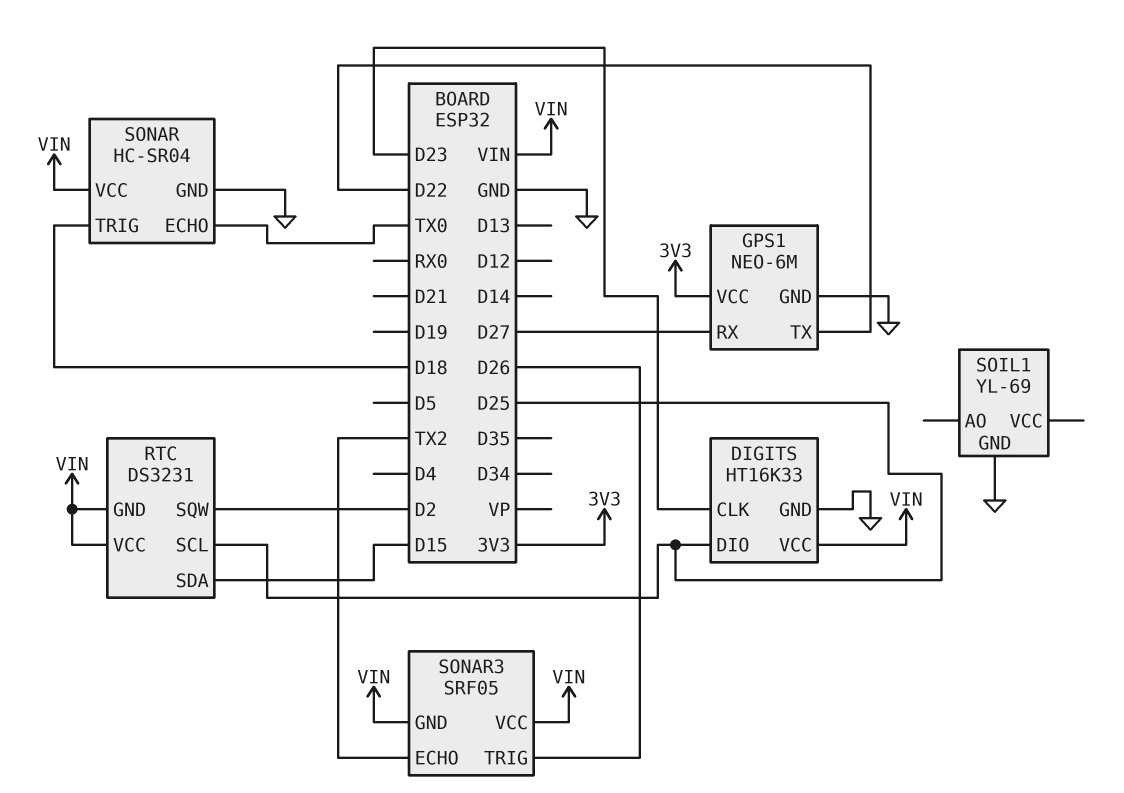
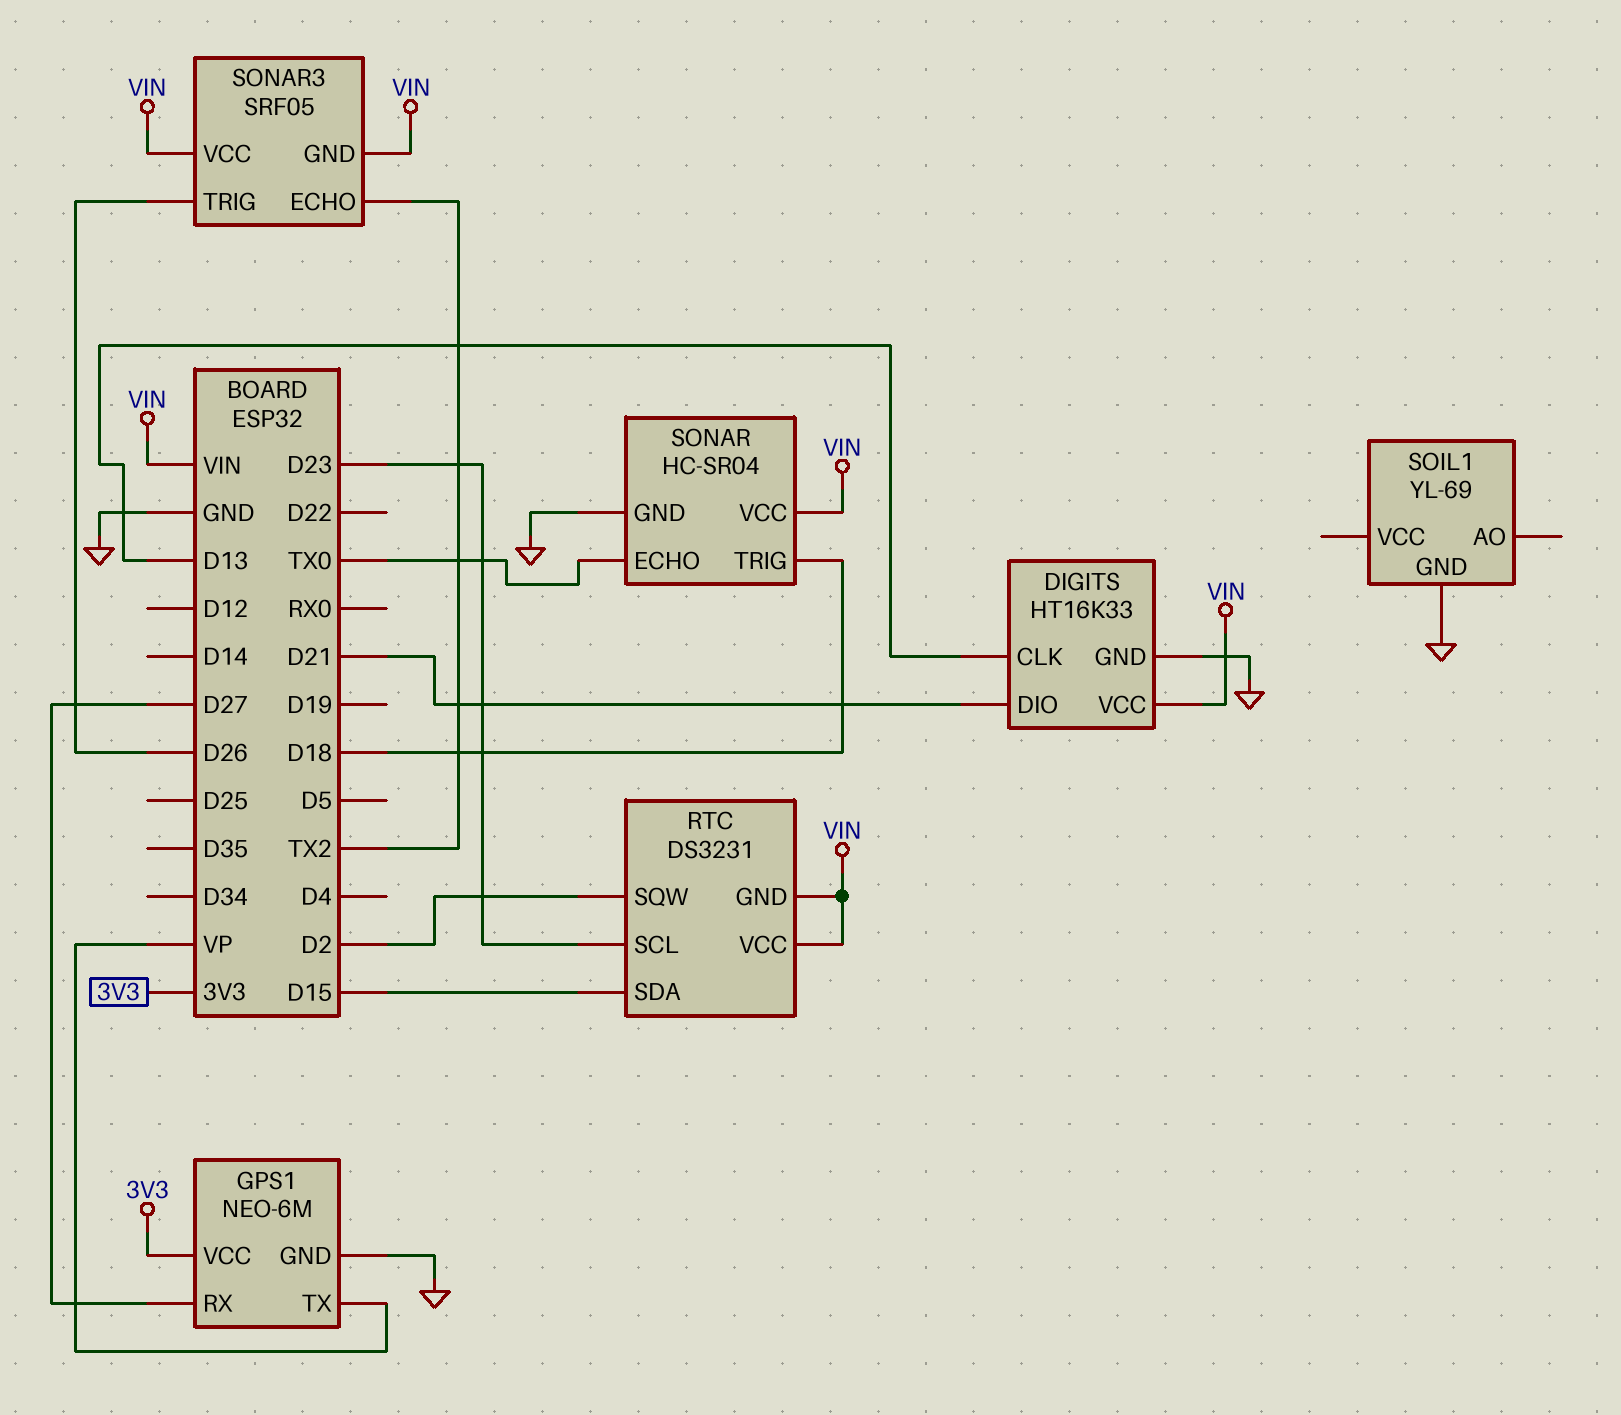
DIGITS pin CLK: D23 -> D13
DIGITS pin DIO: D25 -> D21
GPS1 pin TX: D22 -> VP
RTC pin SCL: D25 -> D23

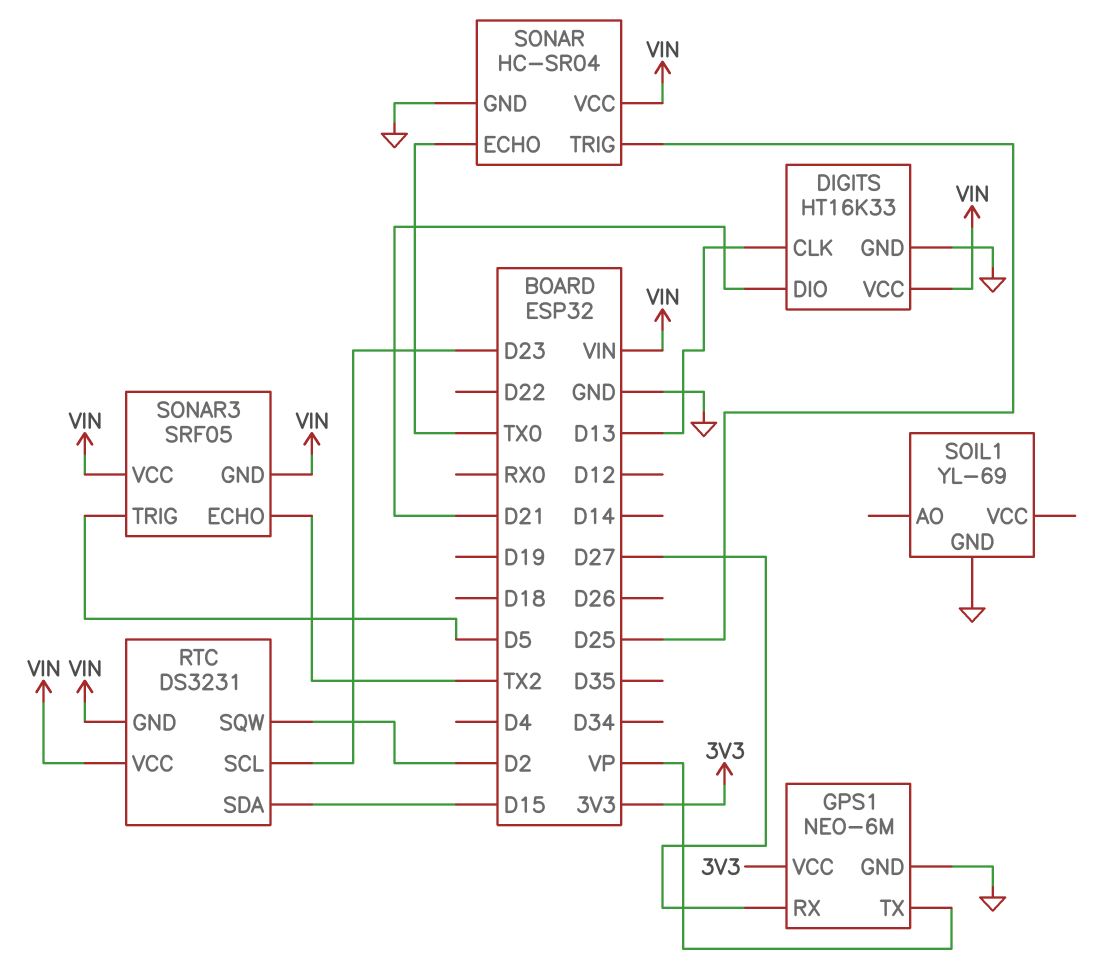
SONAR pin TRIG: D18 -> D25
SONAR3 pin TRIG: D26 -> D5

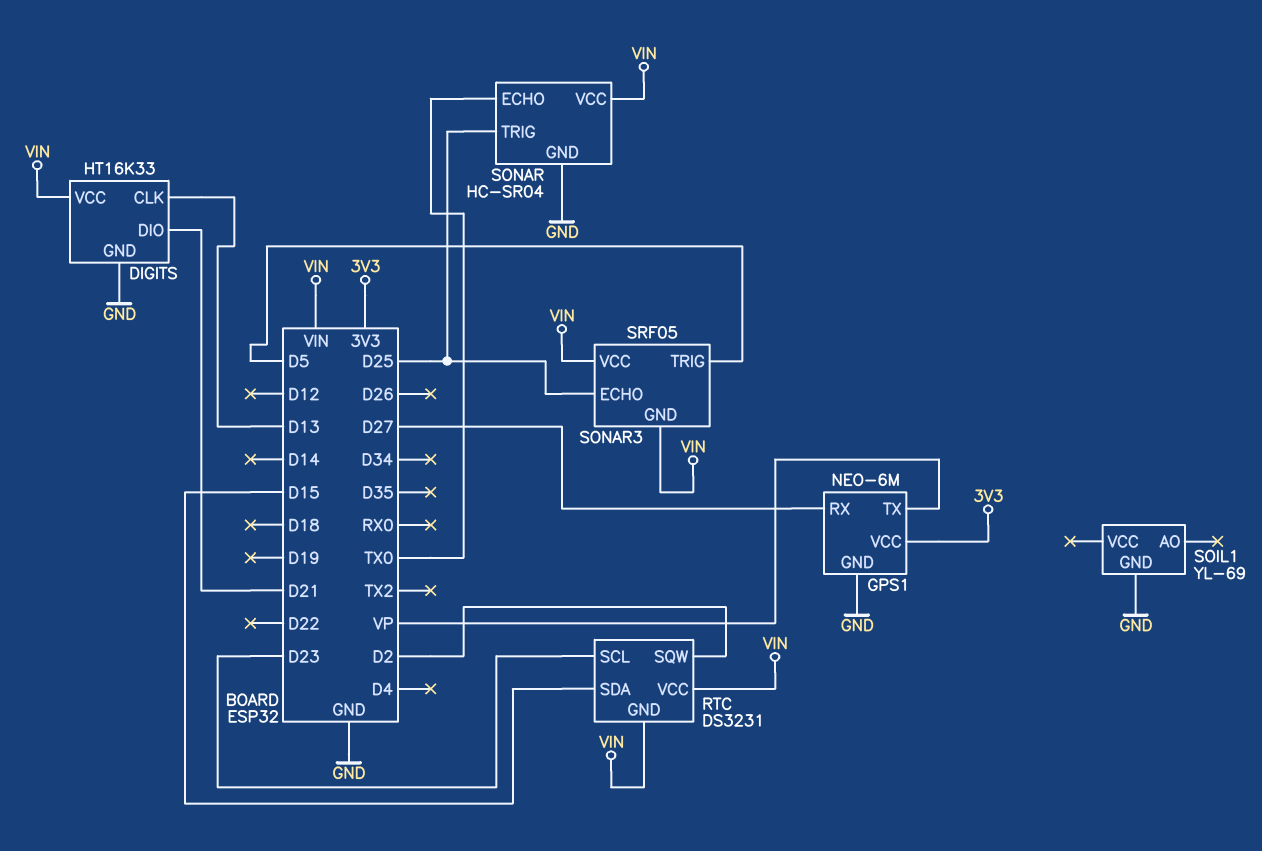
SONAR3 pin ECHO: TX2 -> D25

